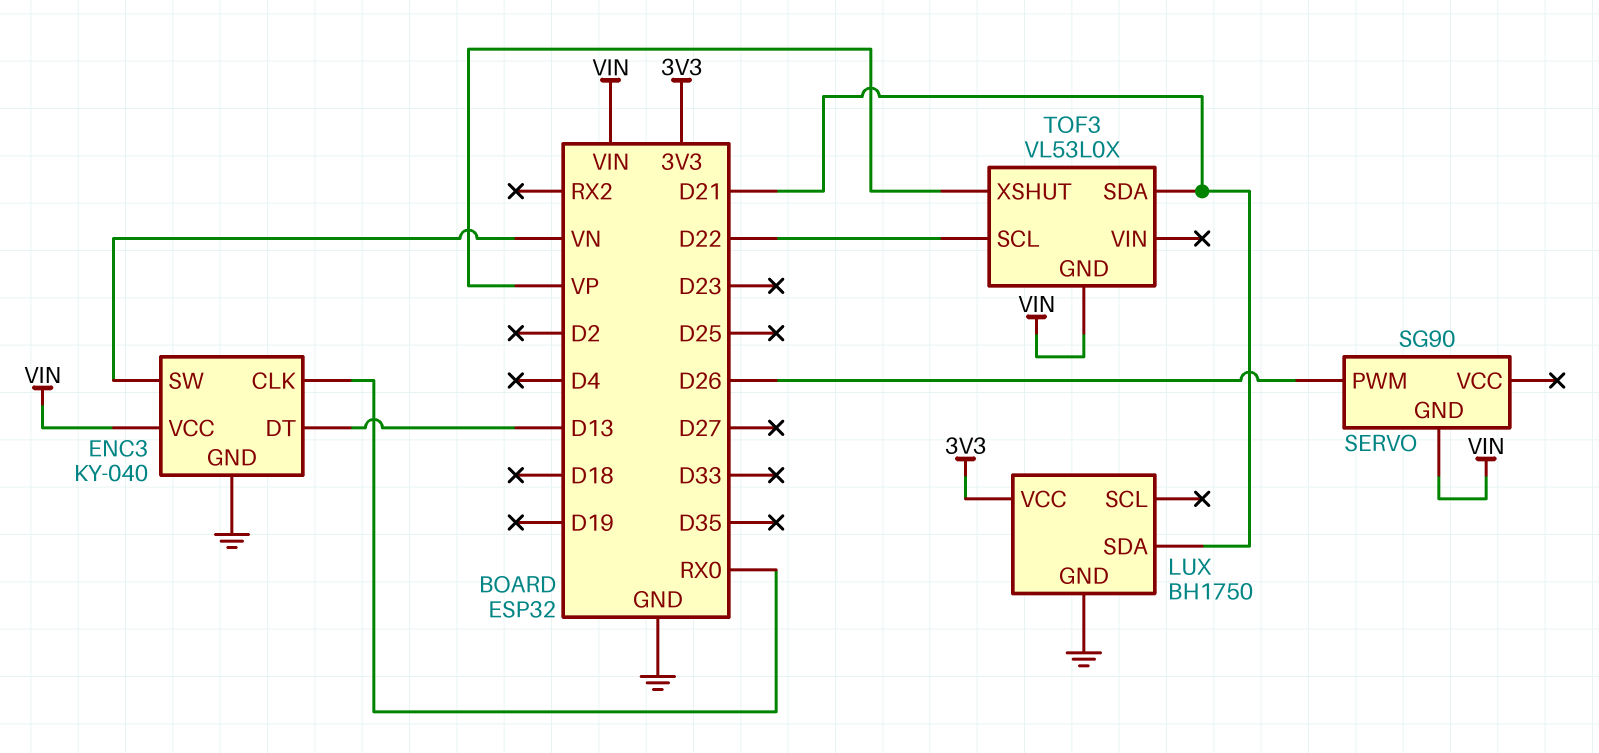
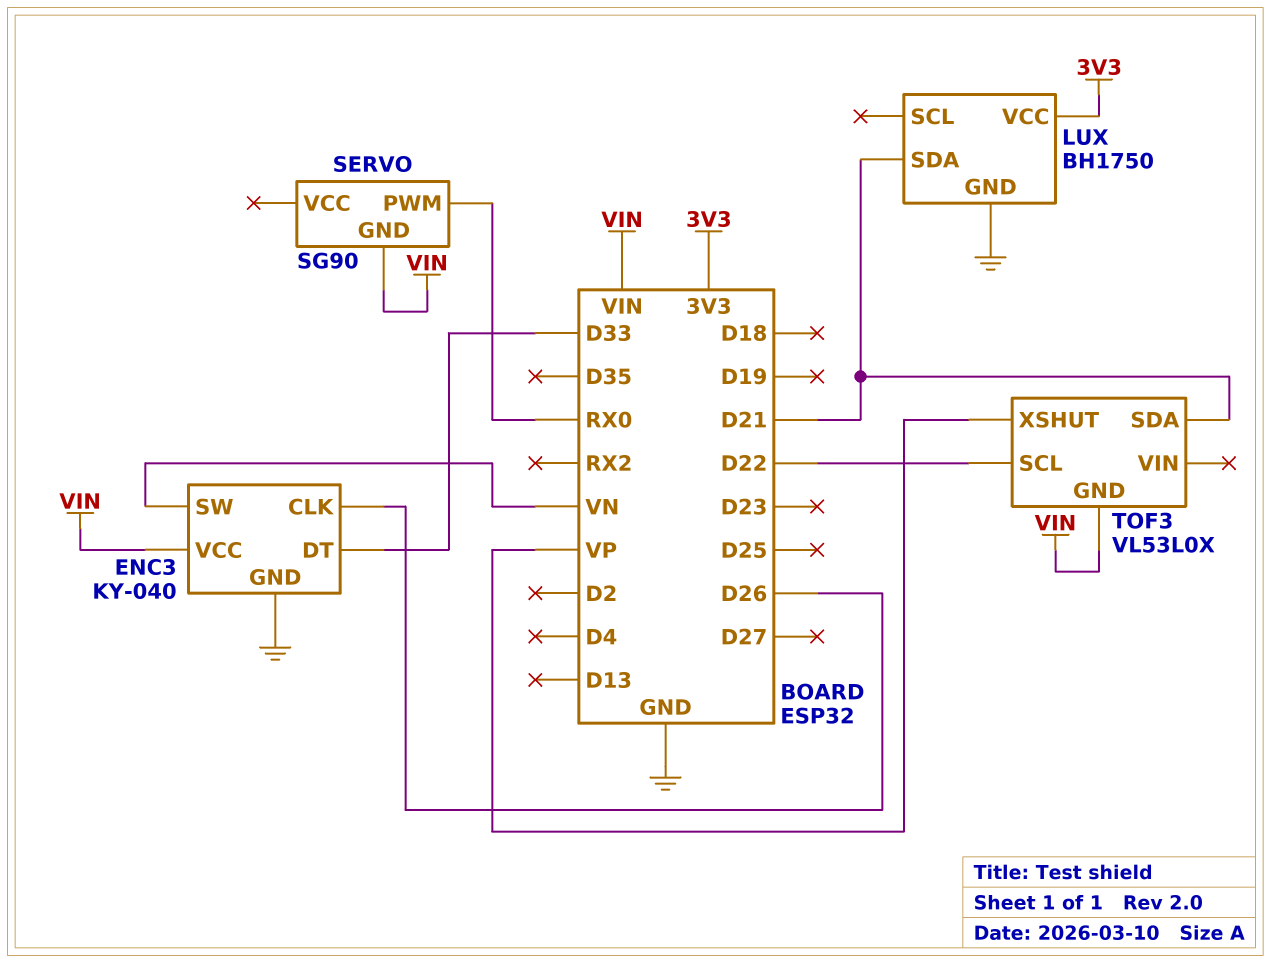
ENC3 pin CLK: RX0 -> D26
ENC3 pin DT: D13 -> D33
SERVO pin PWM: D26 -> RX0

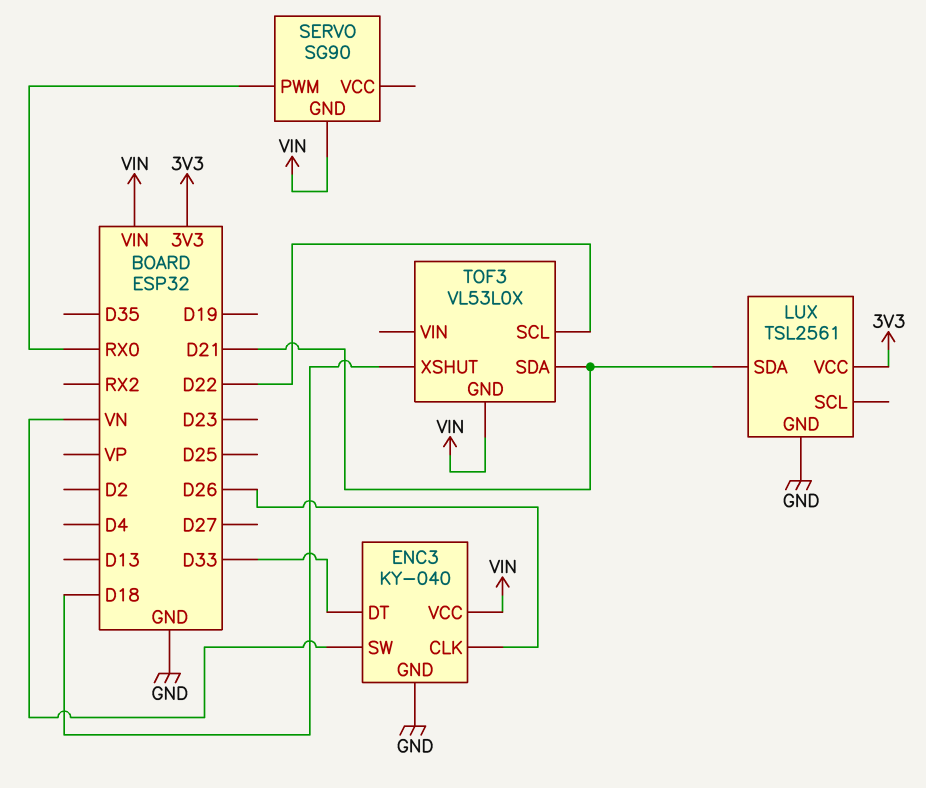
LUX: BH1750 -> TSL2561
TOF3 pin XSHUT: VP -> D18

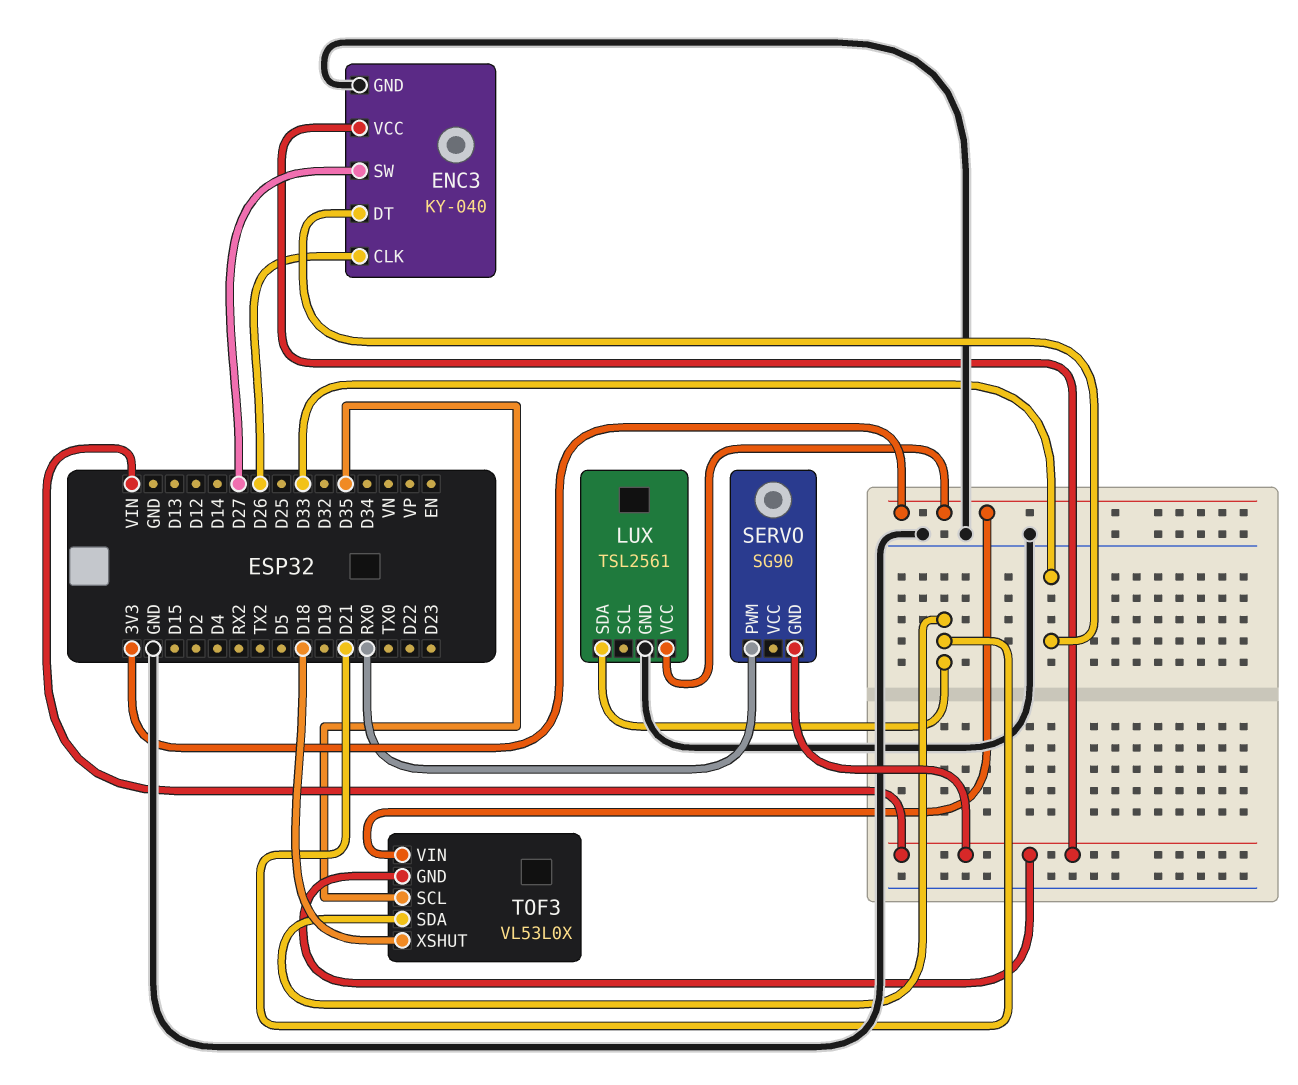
ENC3 pin SW: VN -> D27
TOF3 pin SCL: D22 -> D35
TOF3 pin VIN: none -> 3V3

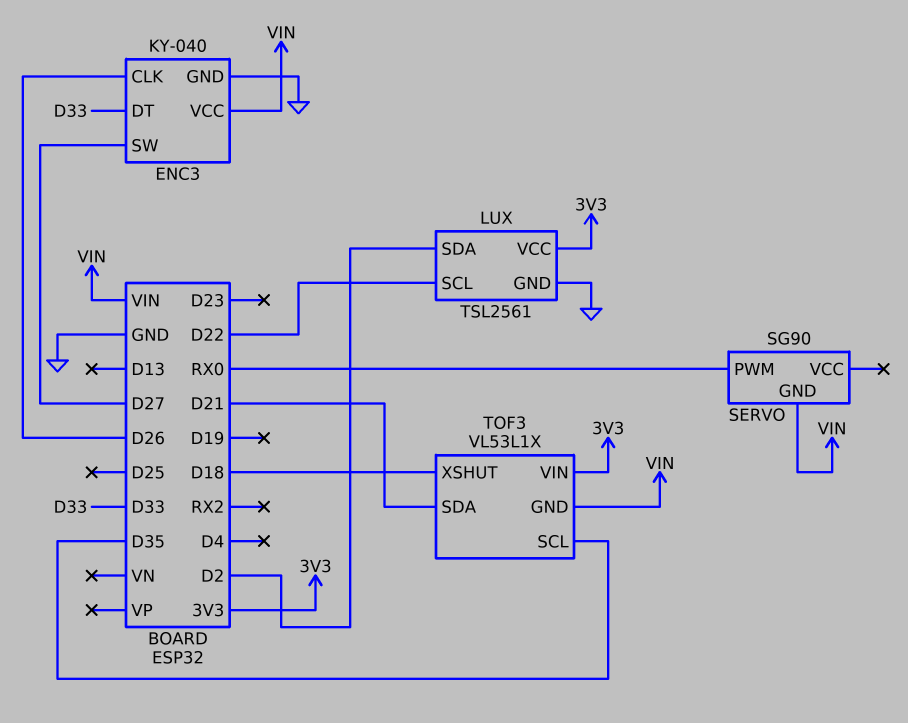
LUX pin SCL: none -> D22
LUX pin SDA: D21 -> D2
TOF3: VL53L0X -> VL53L1X

